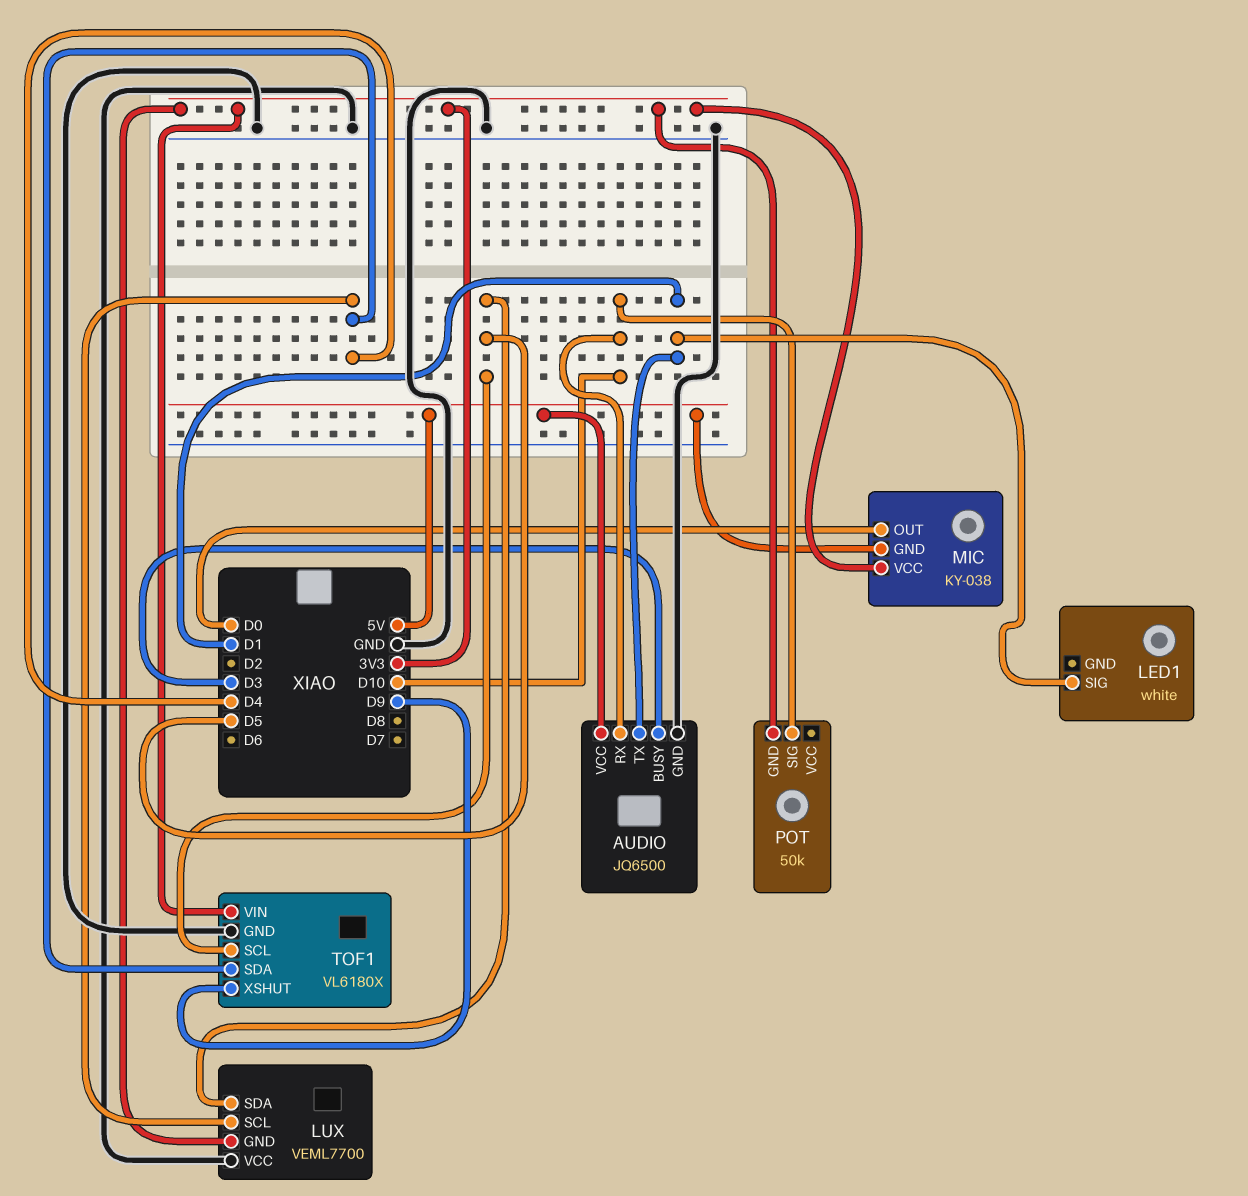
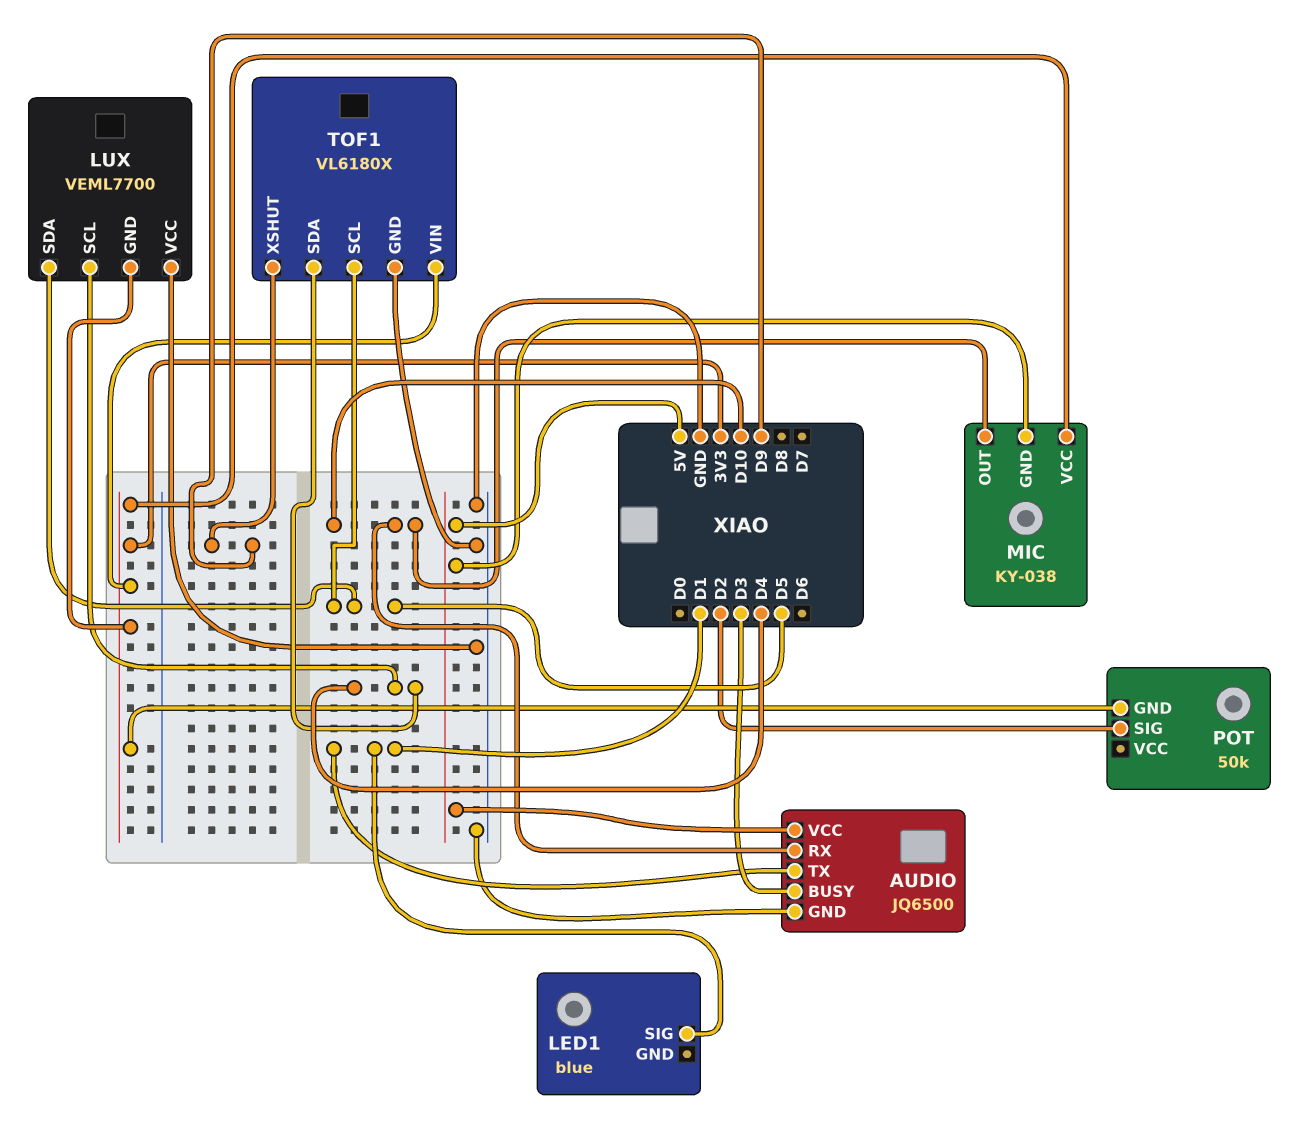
LED1: white -> blue
MIC pin OUT: D0 -> D10
POT pin SIG: D10 -> D2

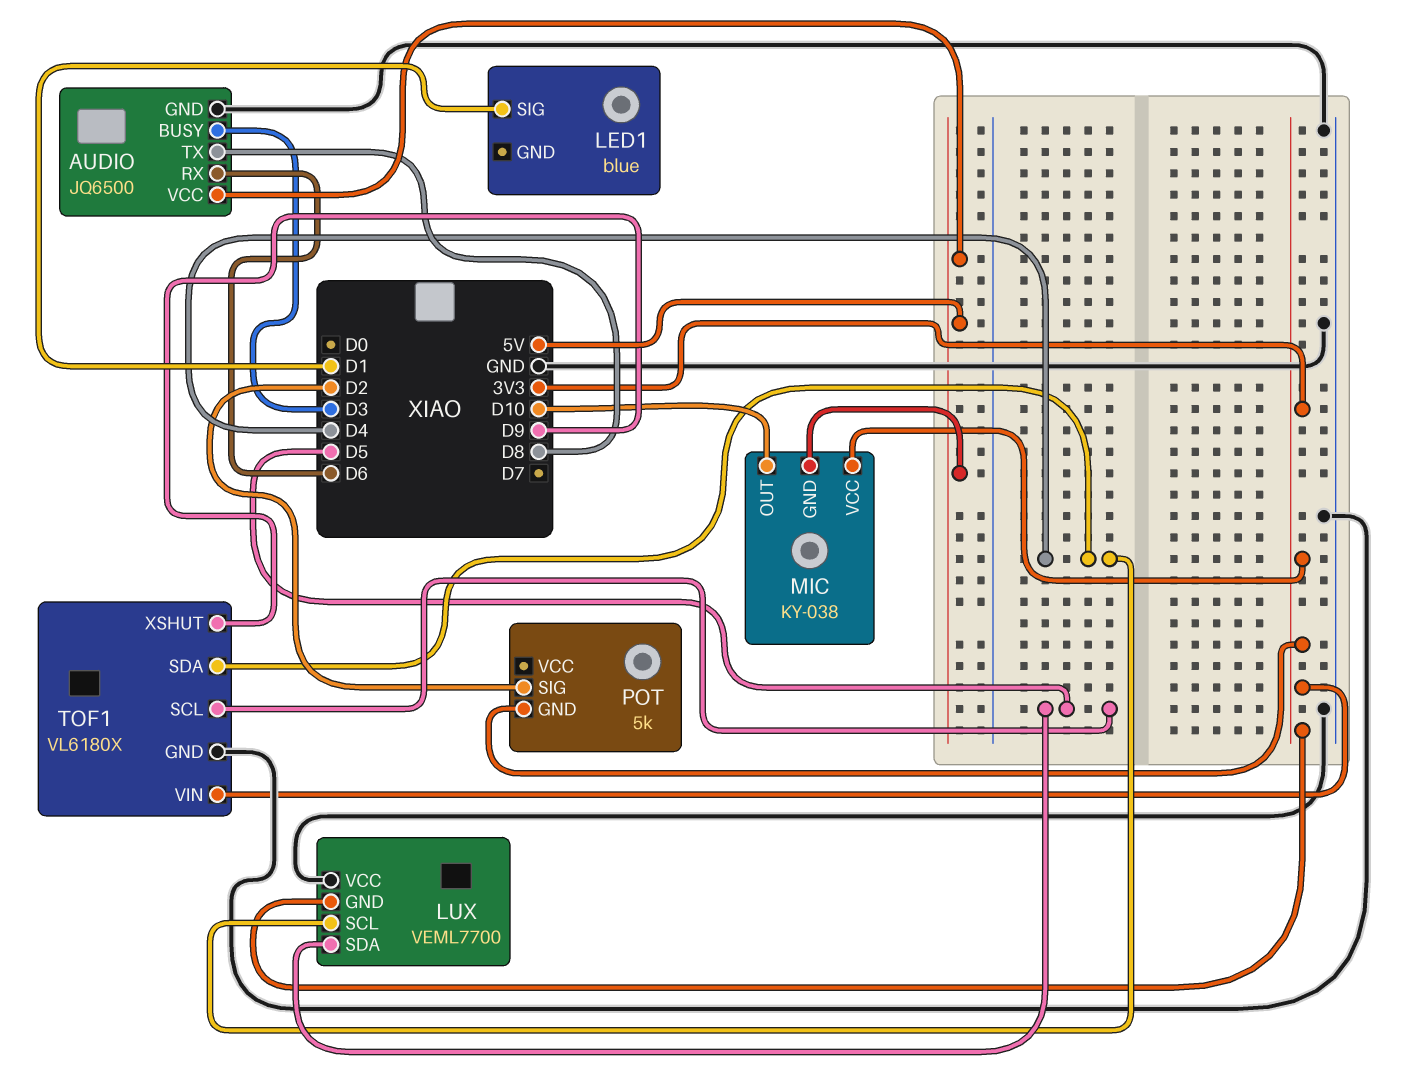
AUDIO pin RX: D10 -> D6
AUDIO pin TX: D1 -> D8
POT: 50k -> 5k

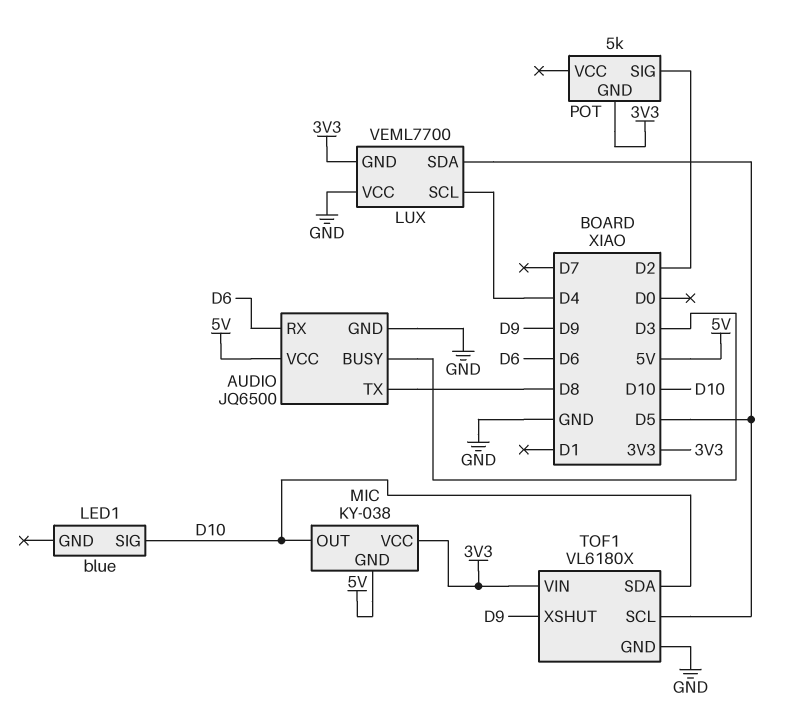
LED1 pin SIG: D1 -> D10
TOF1 pin SDA: D4 -> D10

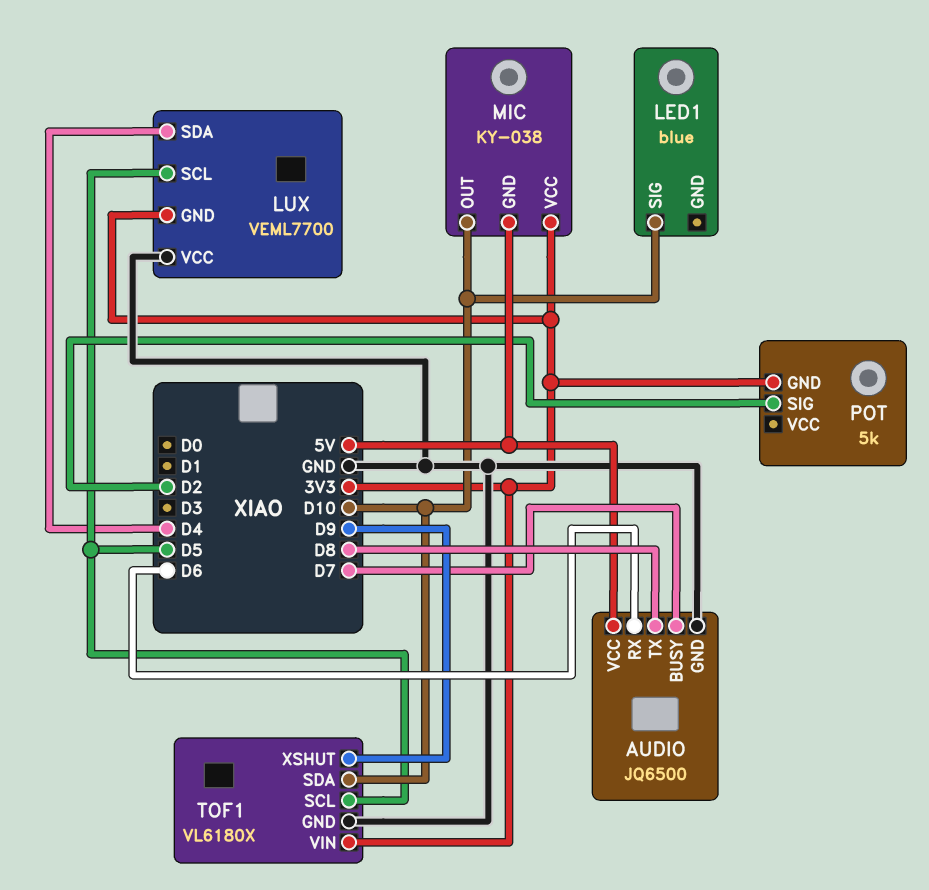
AUDIO pin BUSY: D3 -> D7
LUX pin SCL: D4 -> D5
LUX pin SDA: D5 -> D4

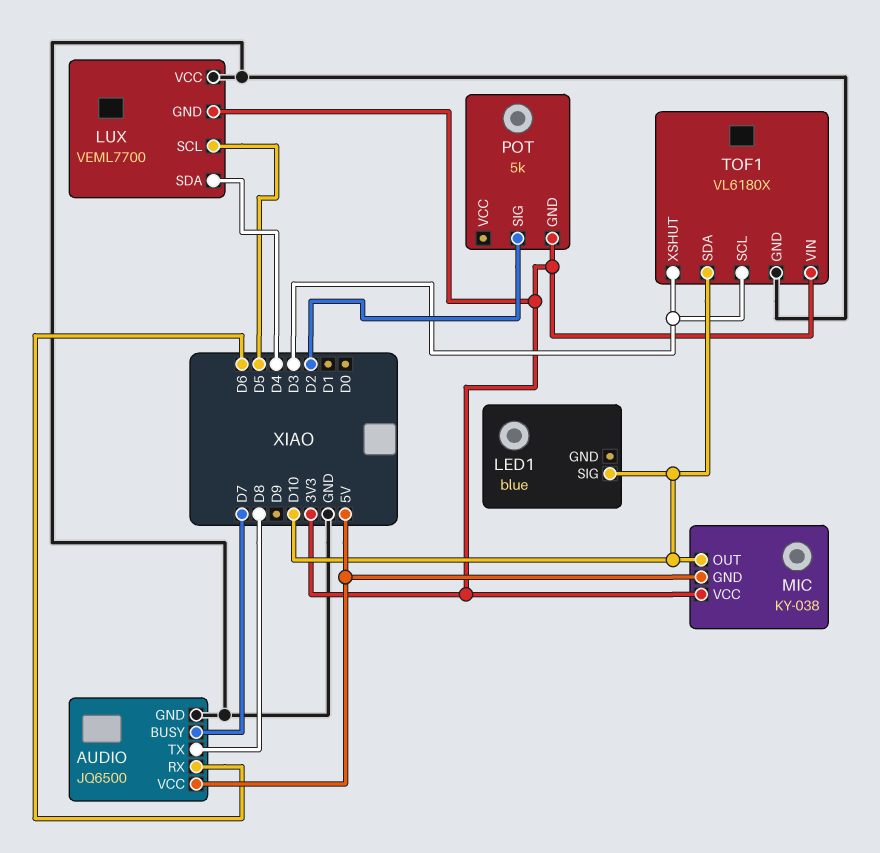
TOF1 pin SCL: D5 -> D3
TOF1 pin XSHUT: D9 -> D3

